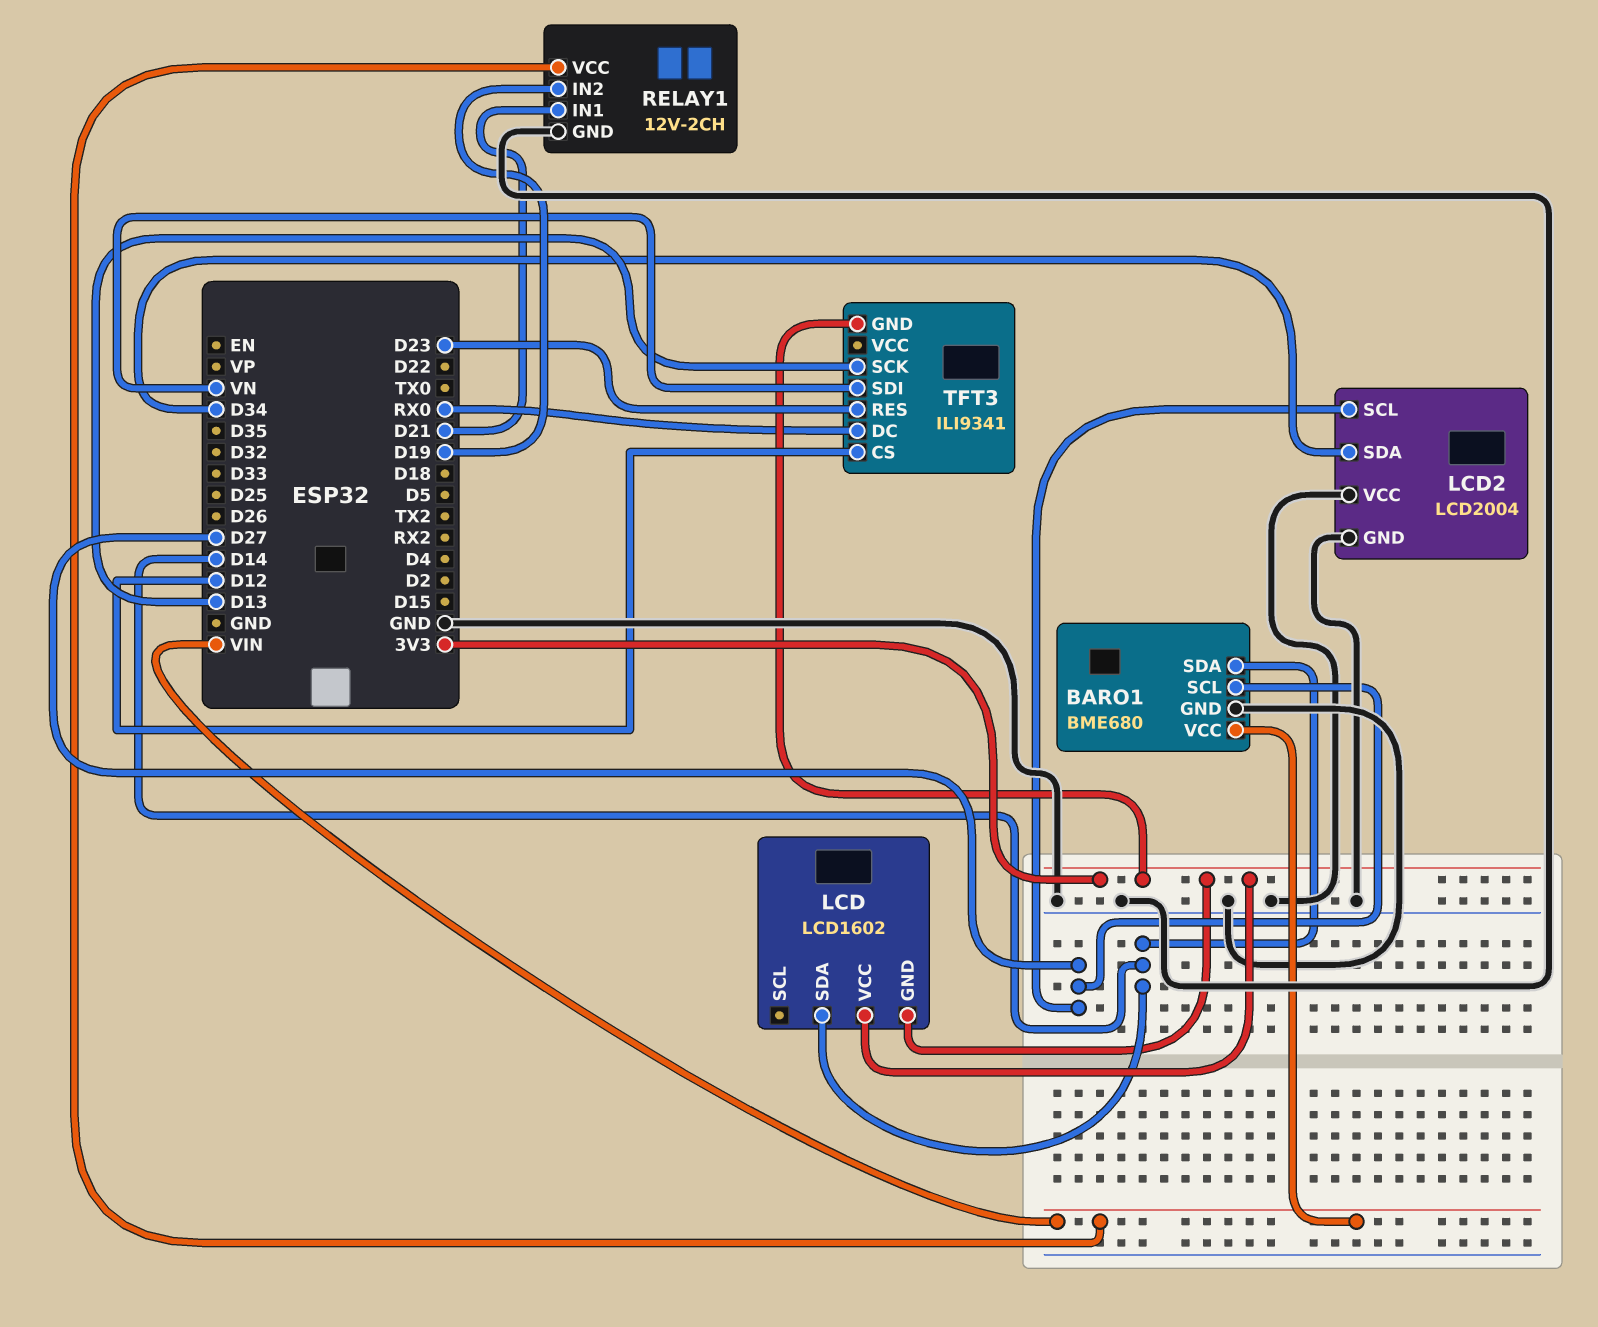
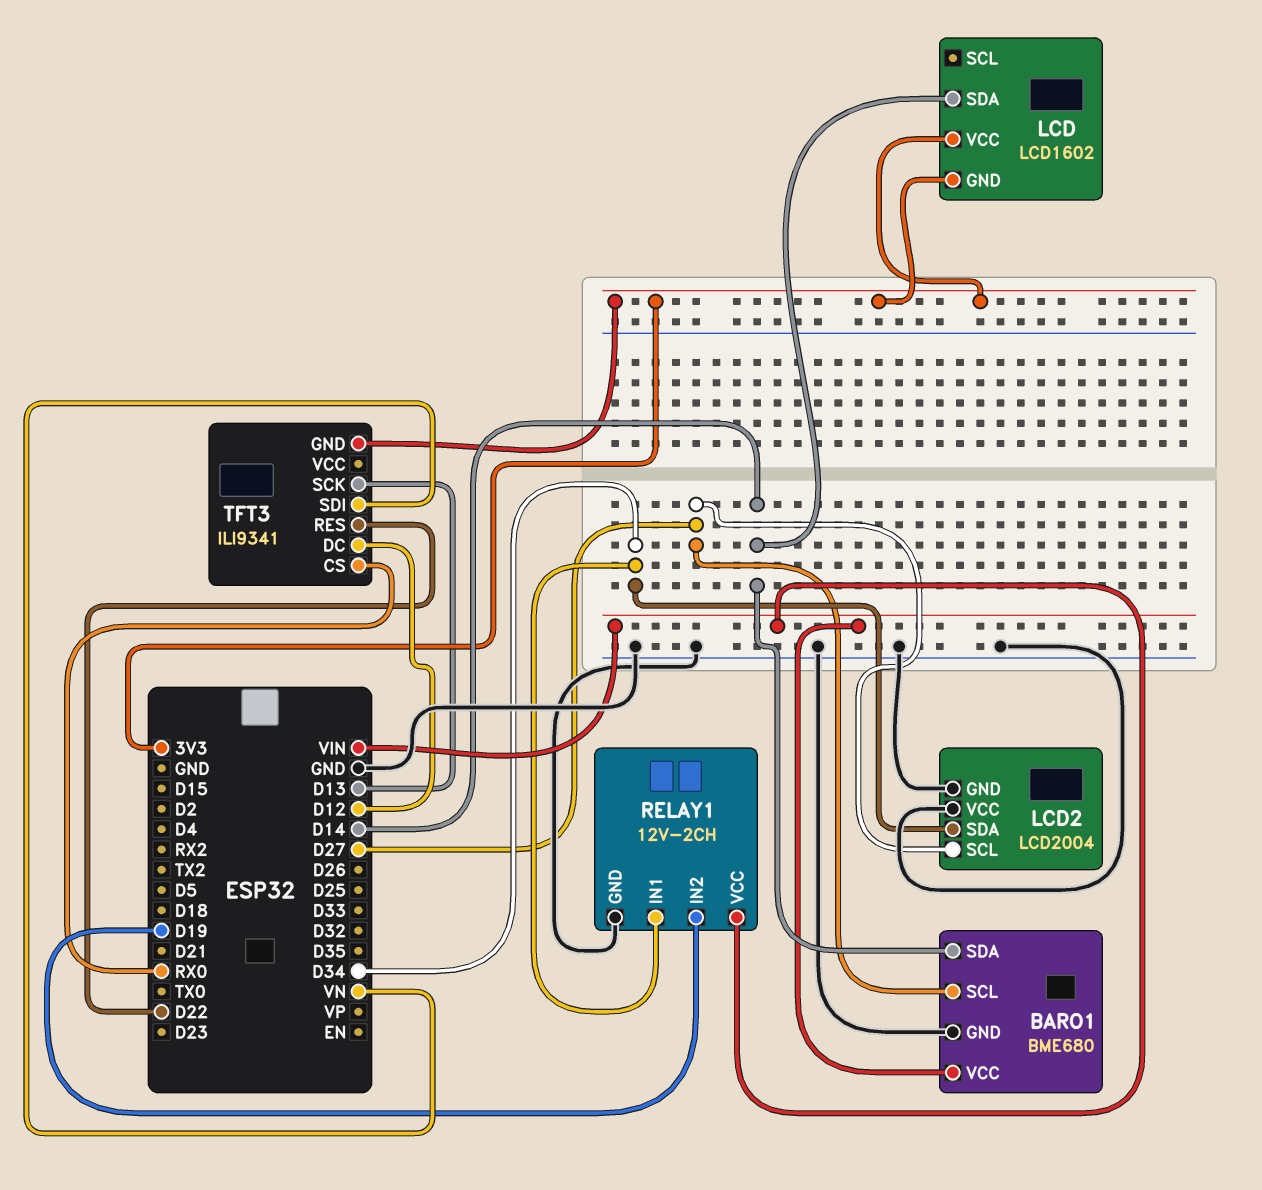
RELAY1 pin IN1: D21 -> D34
TFT3 pin CS: D12 -> RX0
TFT3 pin DC: RX0 -> D12
TFT3 pin RES: D23 -> D22

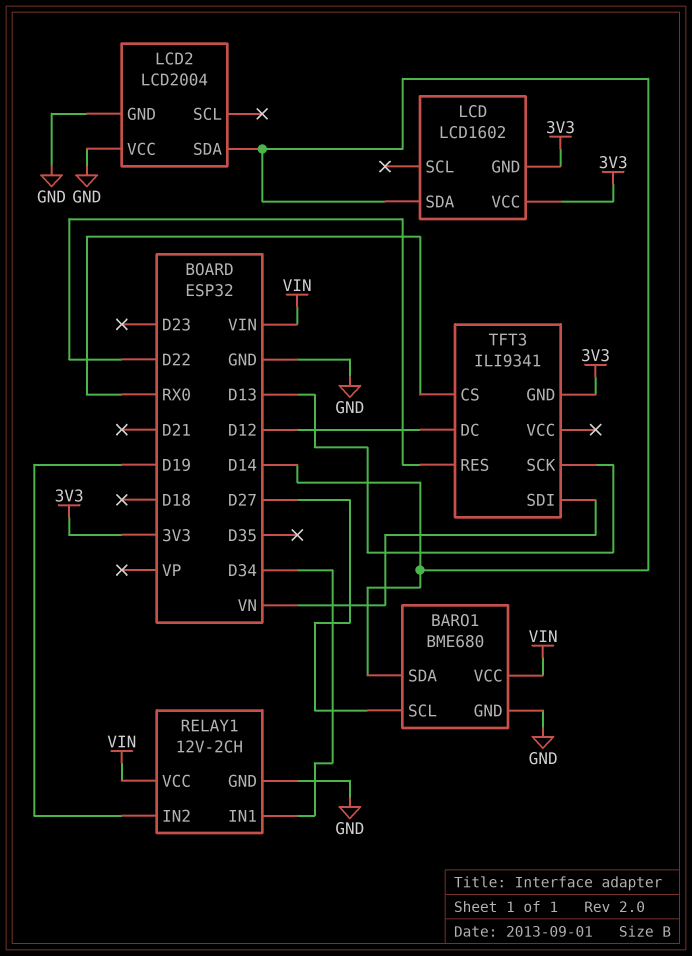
LCD2 pin SCL: D27 -> none
LCD2 pin SDA: D34 -> D14

